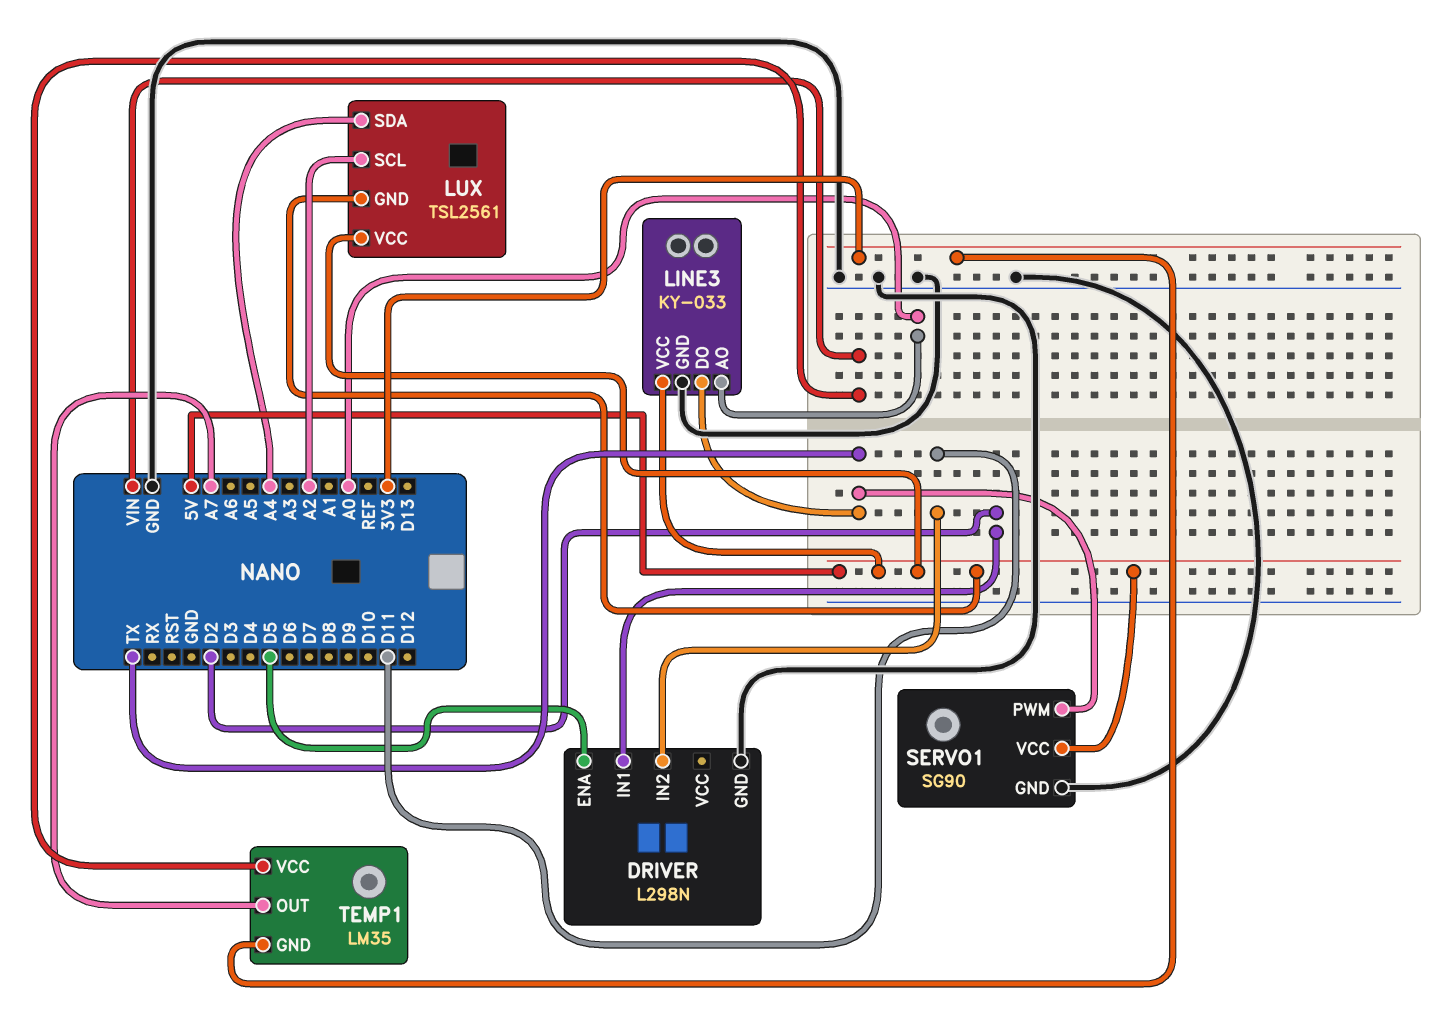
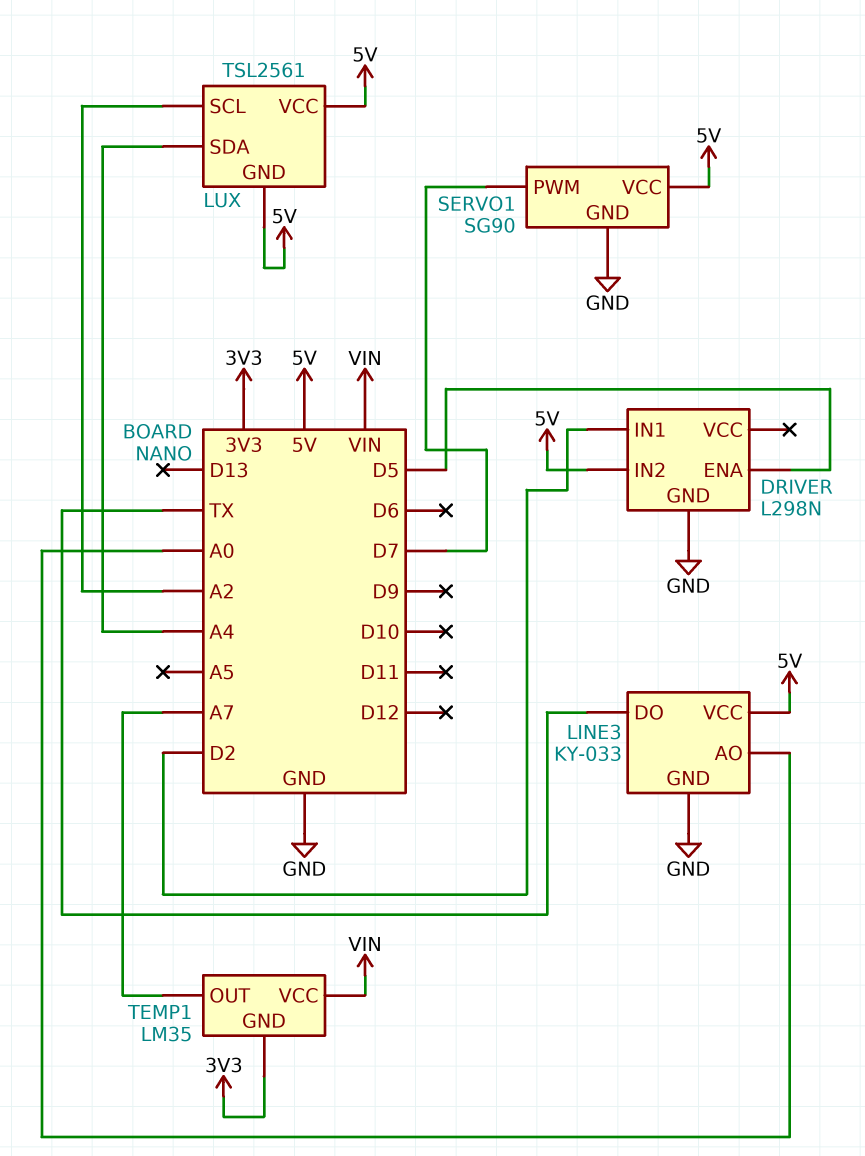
DRIVER pin IN2: D11 -> 5V
SERVO1 pin PWM: TX -> D7

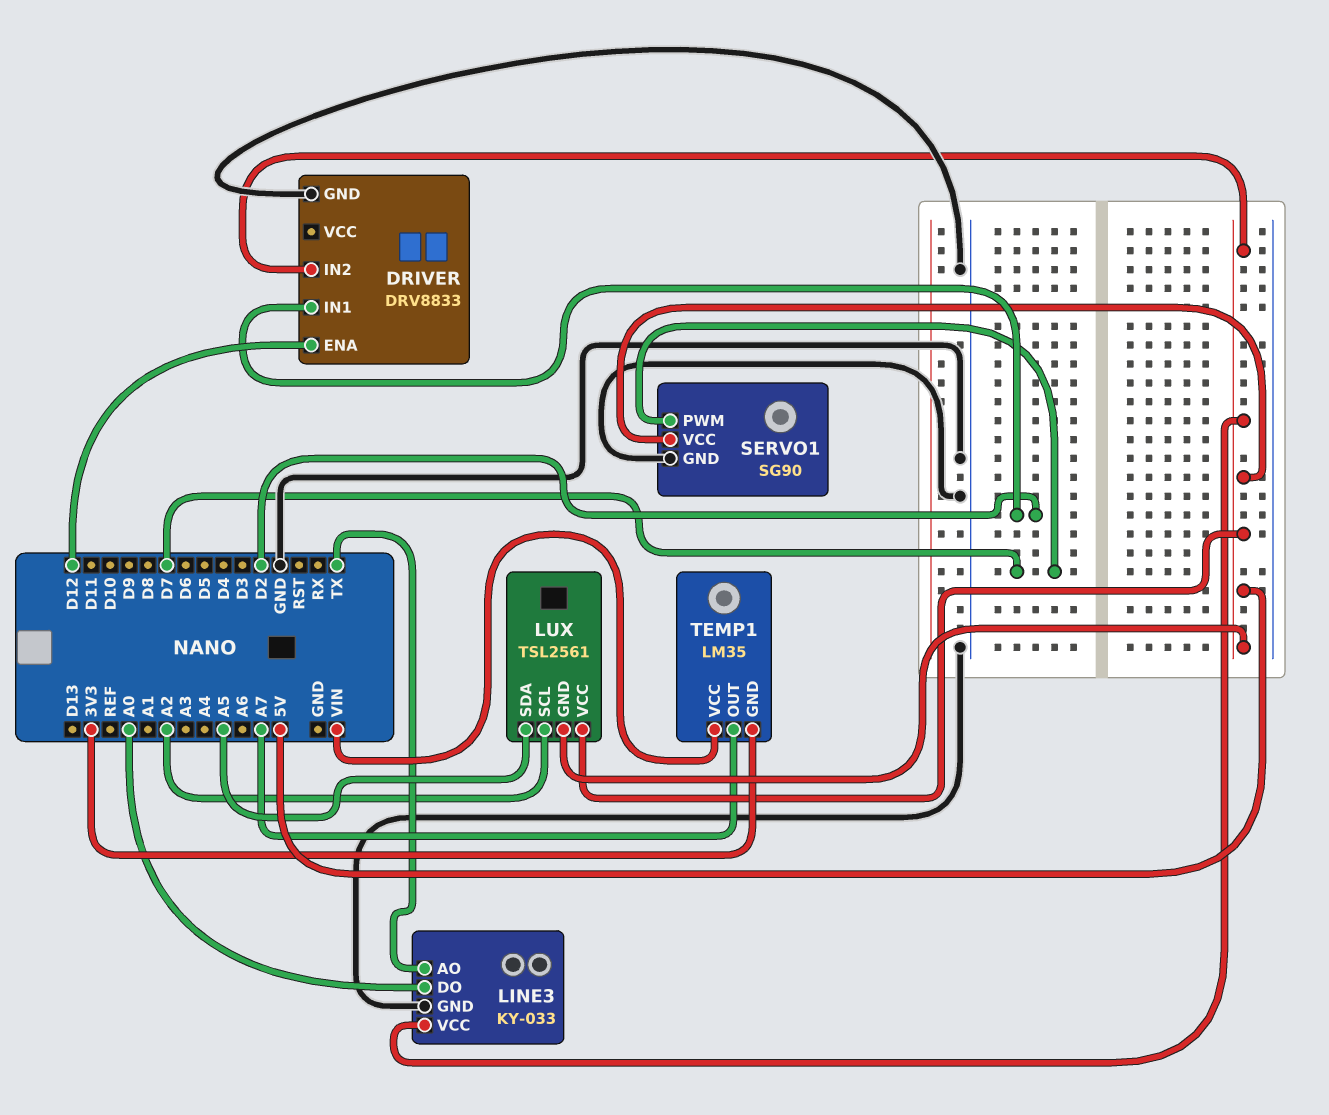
DRIVER: L298N -> DRV8833
DRIVER pin ENA: D5 -> D12
LINE3 pin AO: A0 -> TX
LINE3 pin DO: TX -> A0
LUX pin SDA: A4 -> A5

